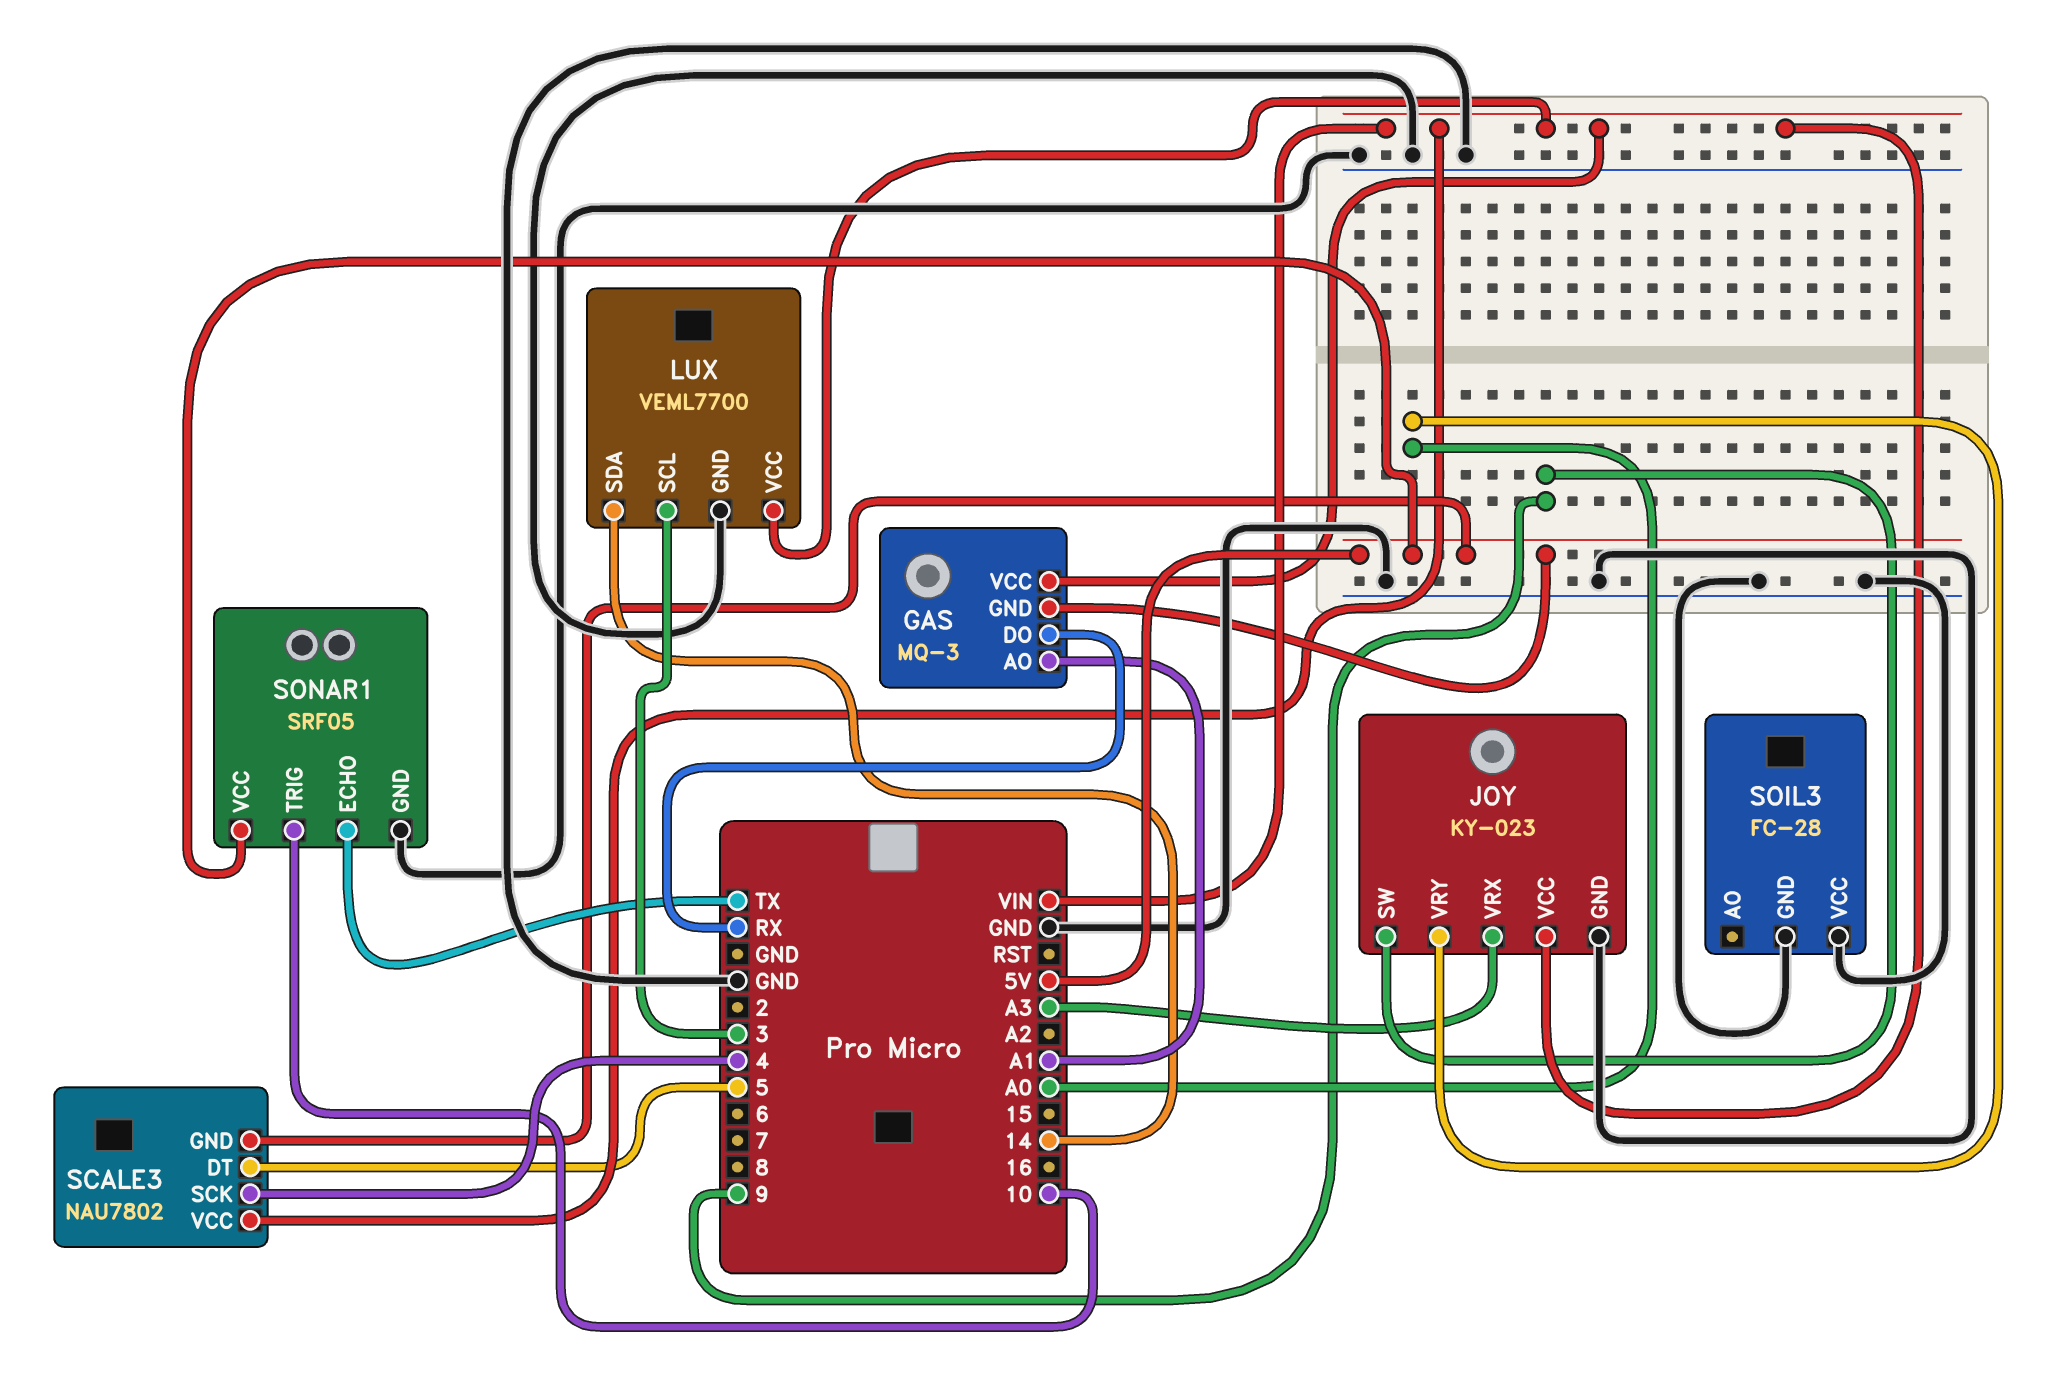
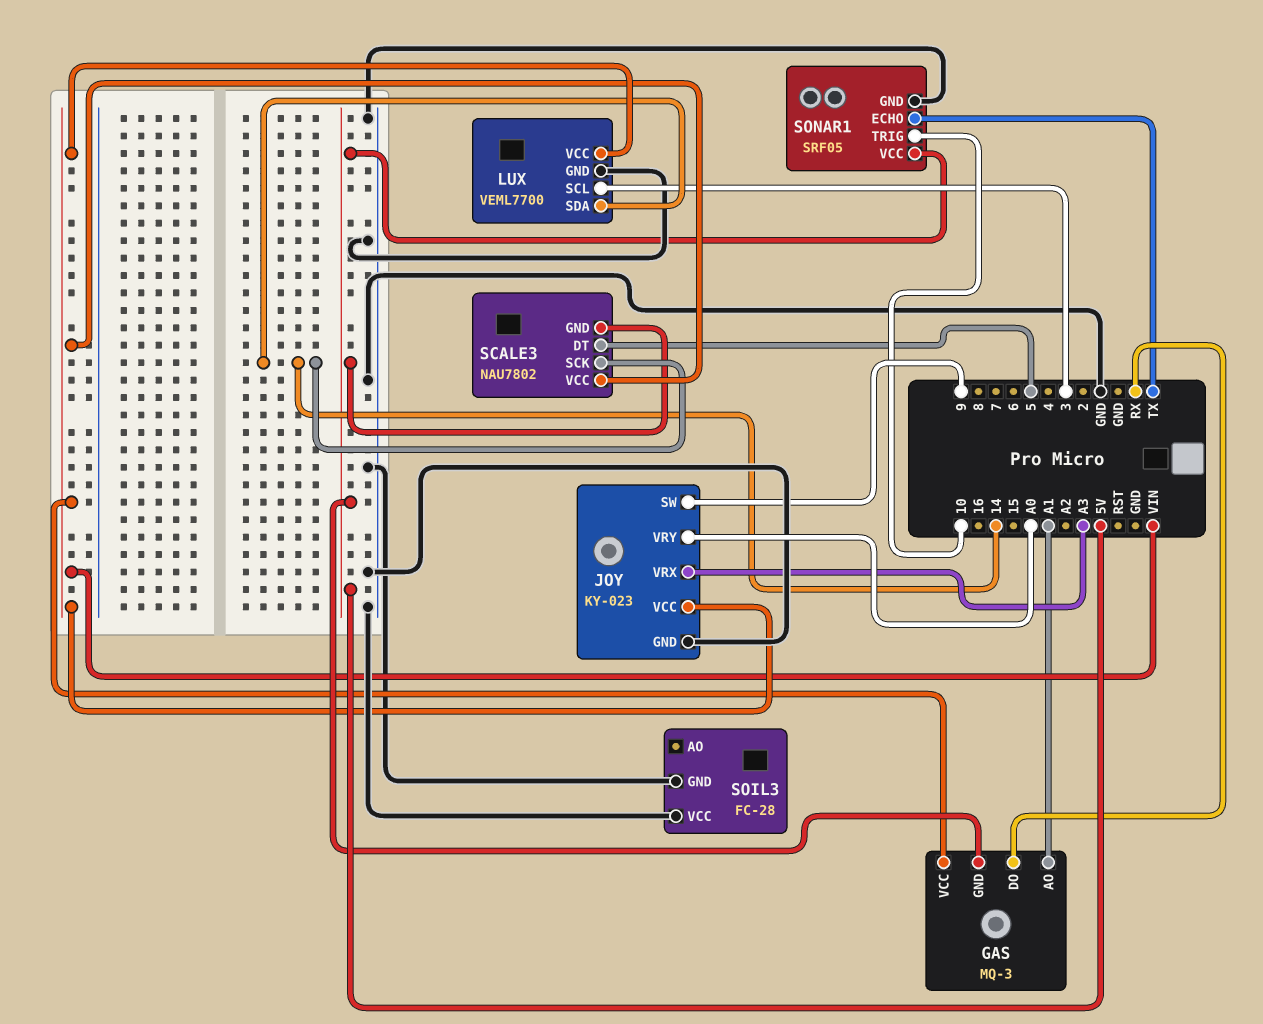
SCALE3 pin SCK: 4 -> 14

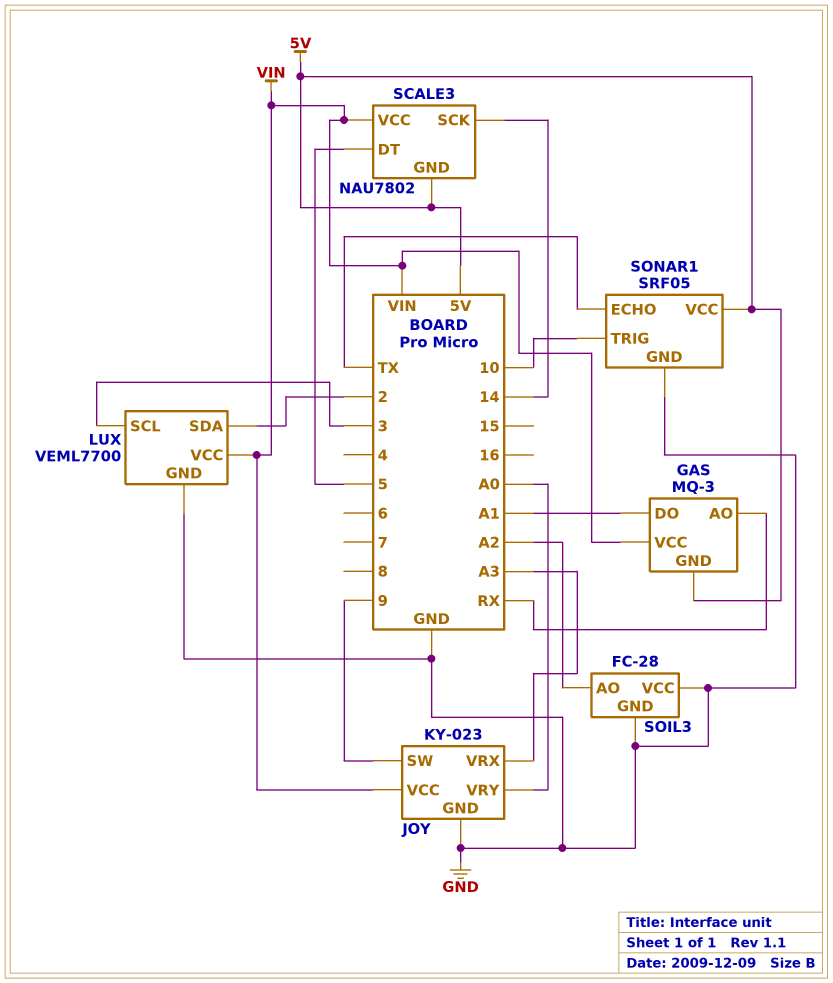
GAS pin AO: A1 -> RX
GAS pin DO: RX -> A1
LUX pin SDA: 14 -> 2
SOIL3 pin AO: none -> A2

